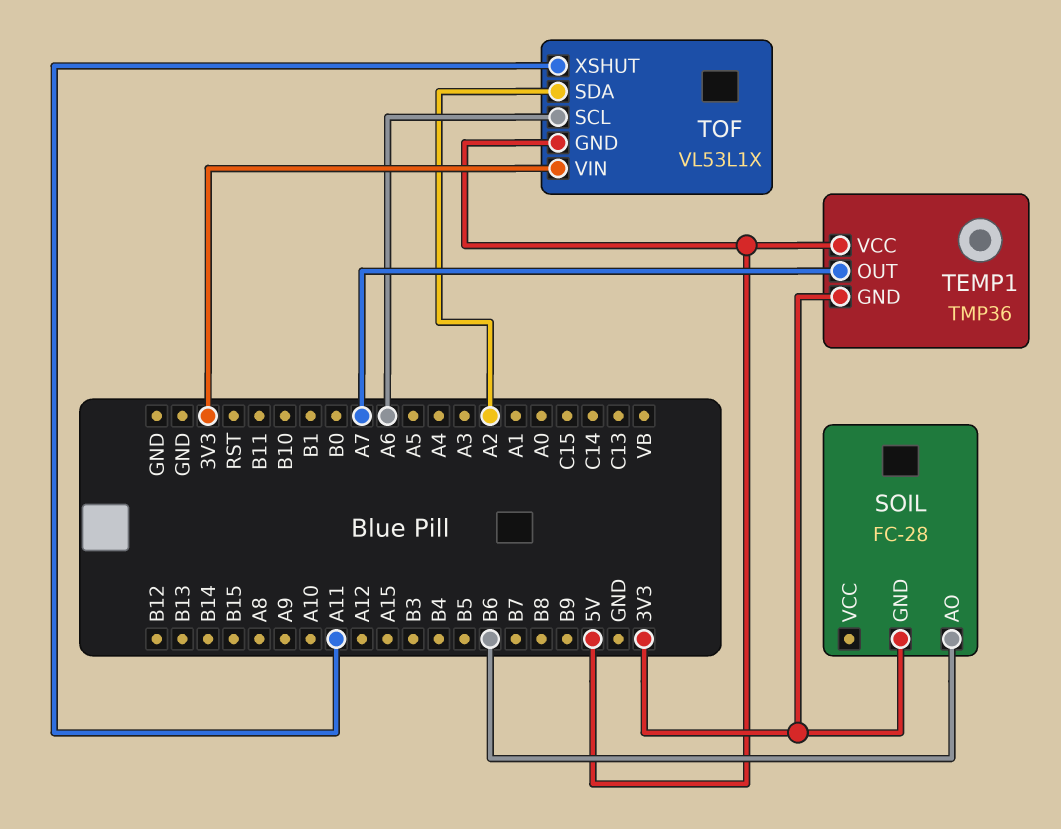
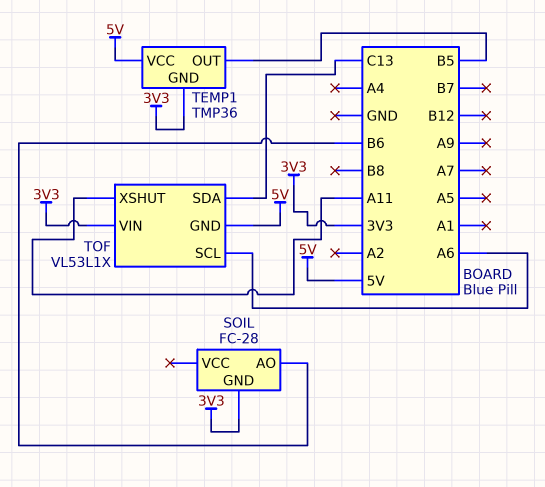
TEMP1 pin OUT: A7 -> B5
TOF pin SDA: A2 -> C13

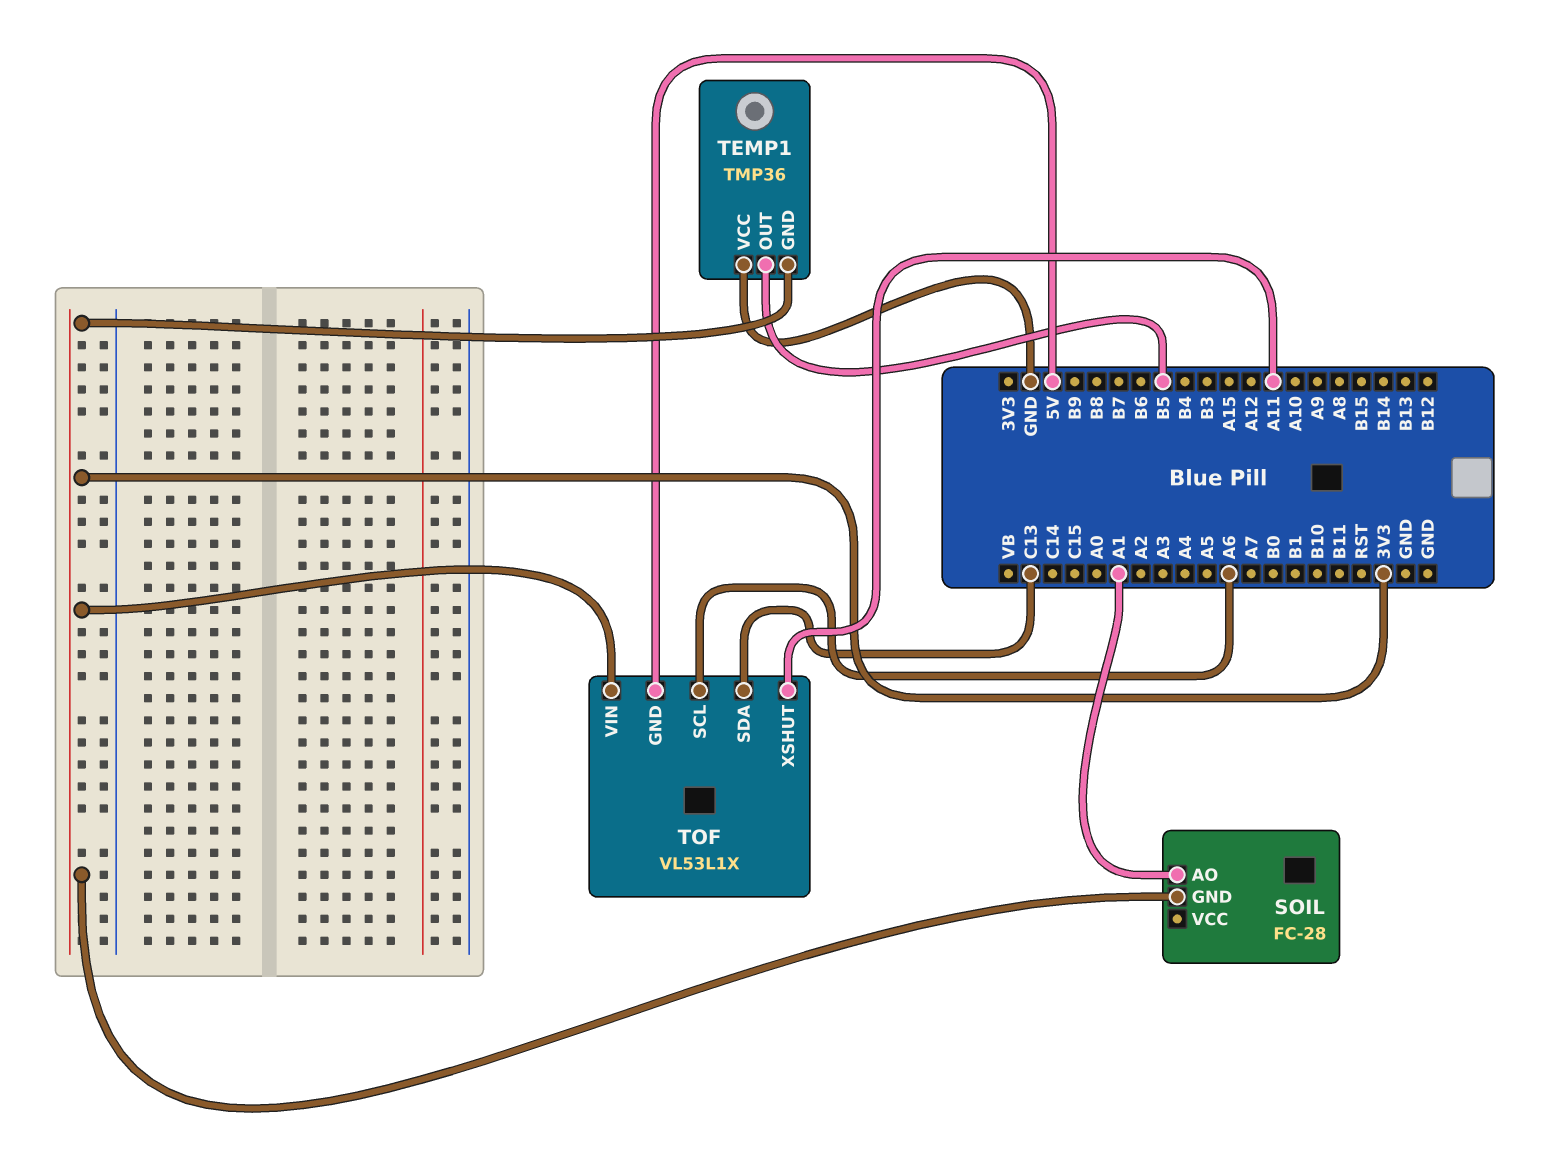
SOIL pin AO: B6 -> A1
TEMP1 pin VCC: 5V -> GND

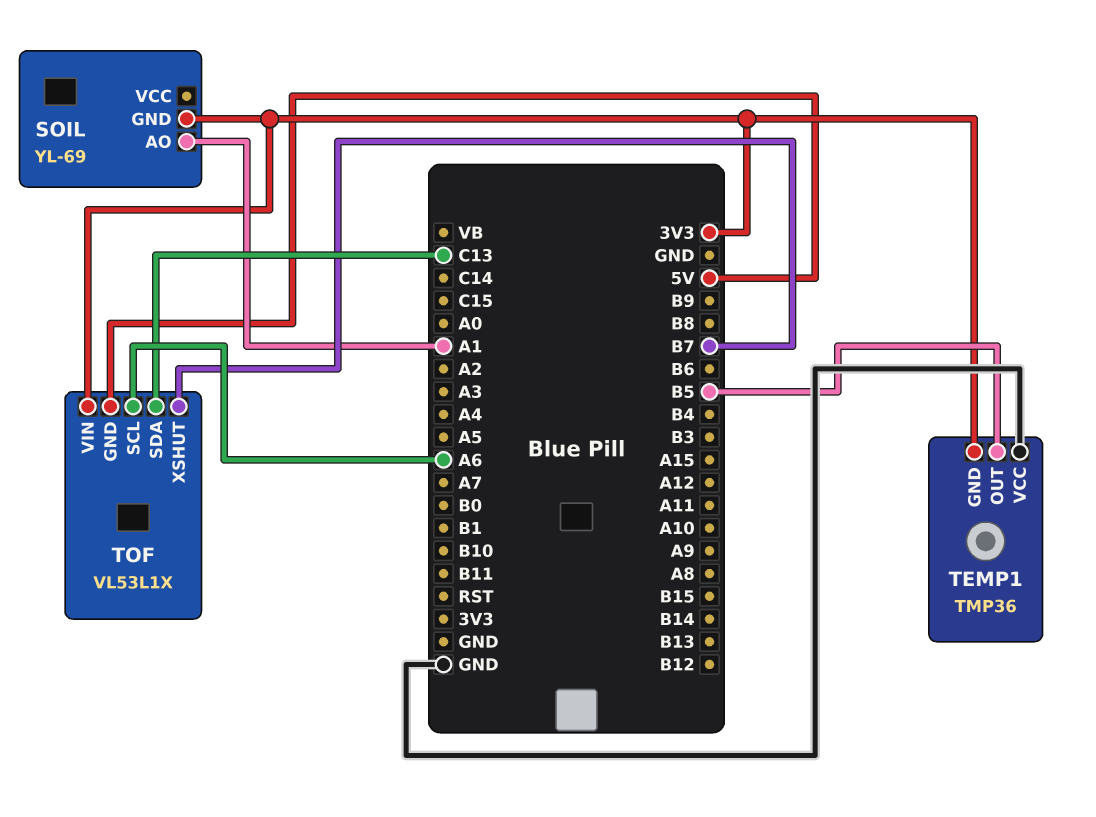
SOIL: FC-28 -> YL-69
TOF pin XSHUT: A11 -> B7

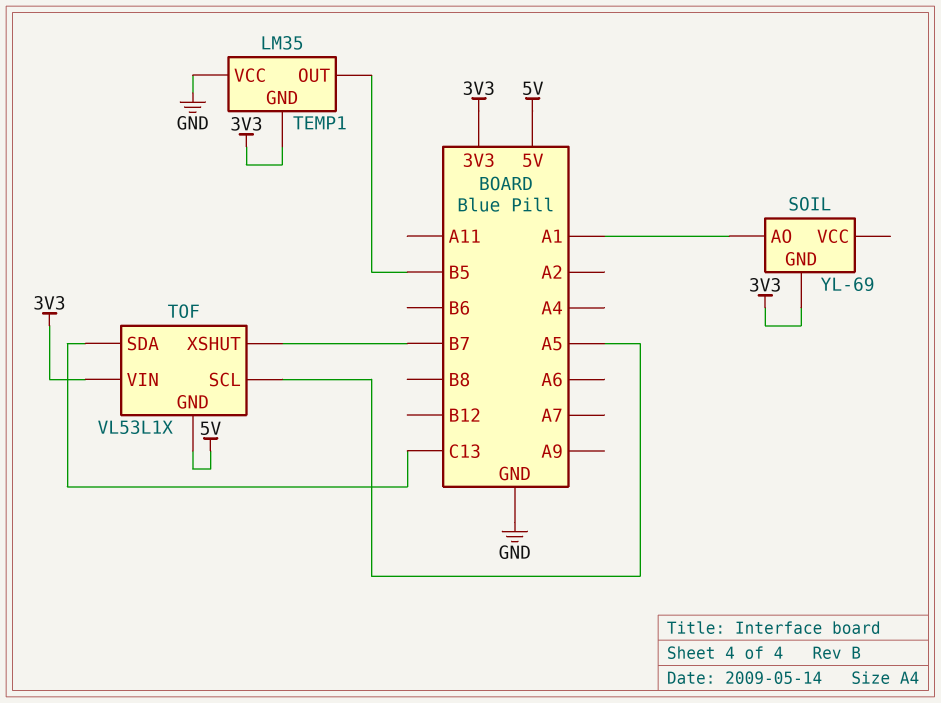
TEMP1: TMP36 -> LM35
TOF pin SCL: A6 -> A5

